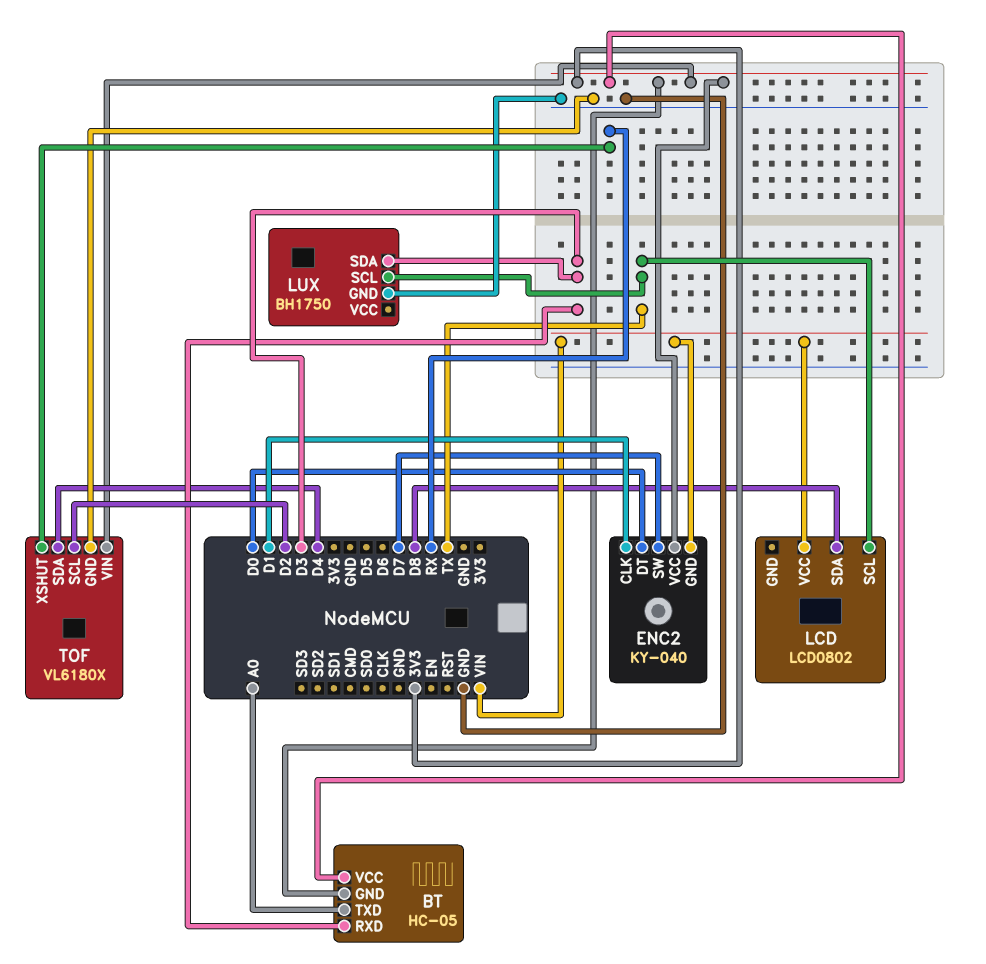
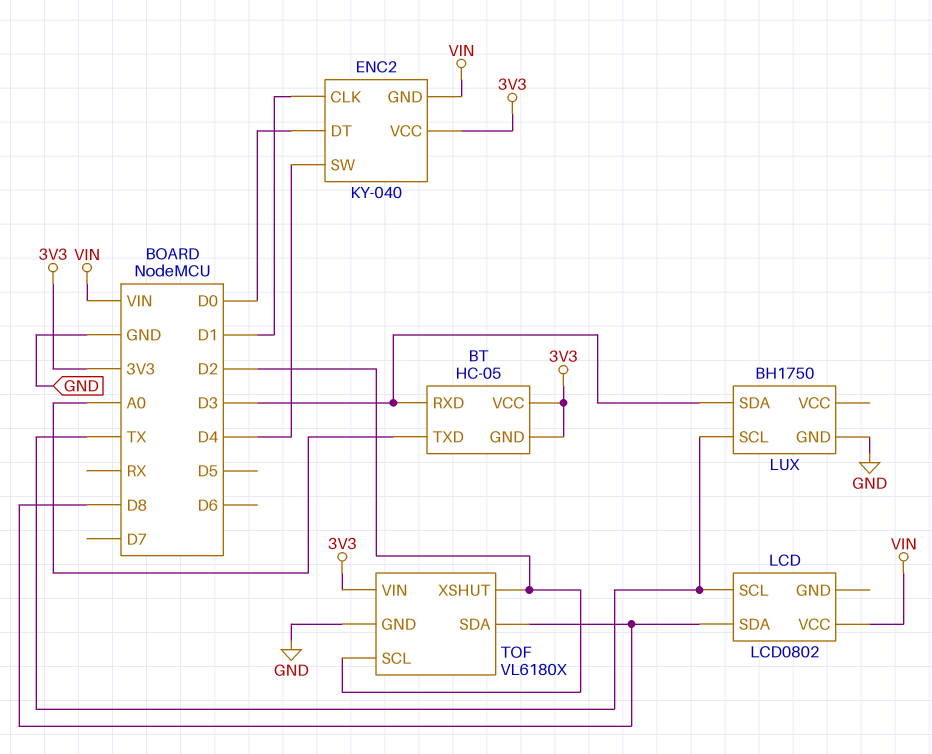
ENC2 pin SW: D7 -> D4
TOF pin SDA: D4 -> D8
TOF pin XSHUT: RX -> D2

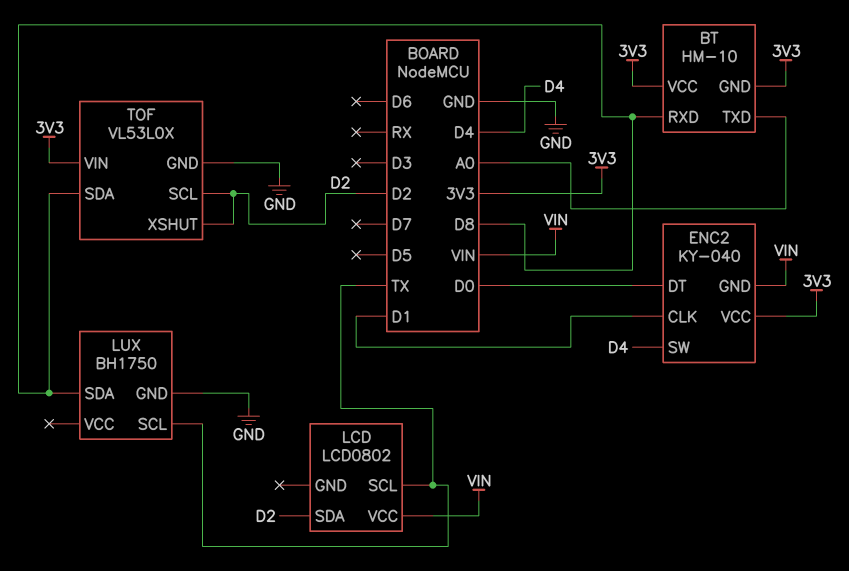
BT: HC-05 -> HM-10
BT pin RXD: D3 -> D8
LCD pin SDA: D8 -> D2
LUX pin SDA: D3 -> D8
TOF: VL6180X -> VL53L0X

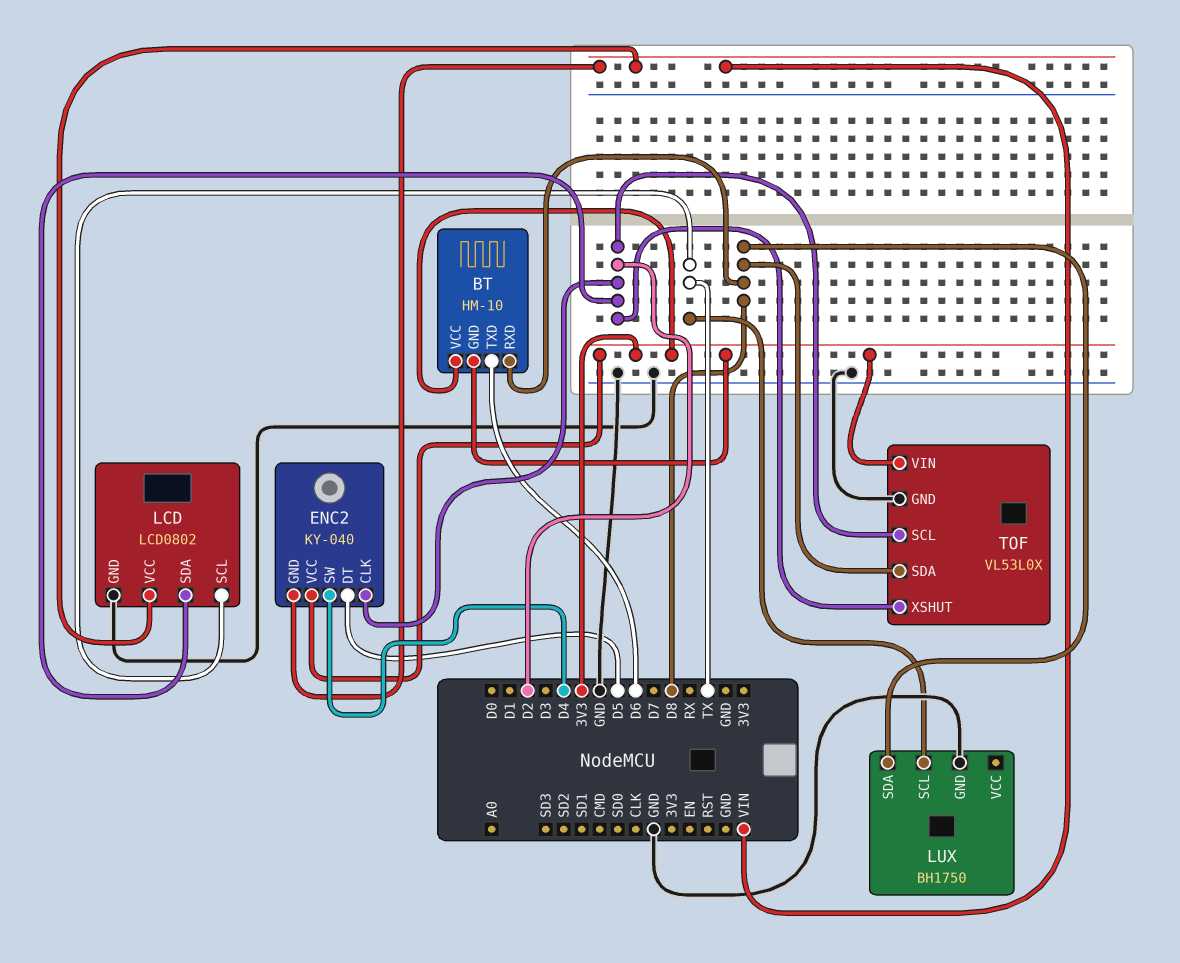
BT pin TXD: A0 -> D6
ENC2 pin CLK: D1 -> D2
ENC2 pin DT: D0 -> D5
LCD pin GND: none -> GND

